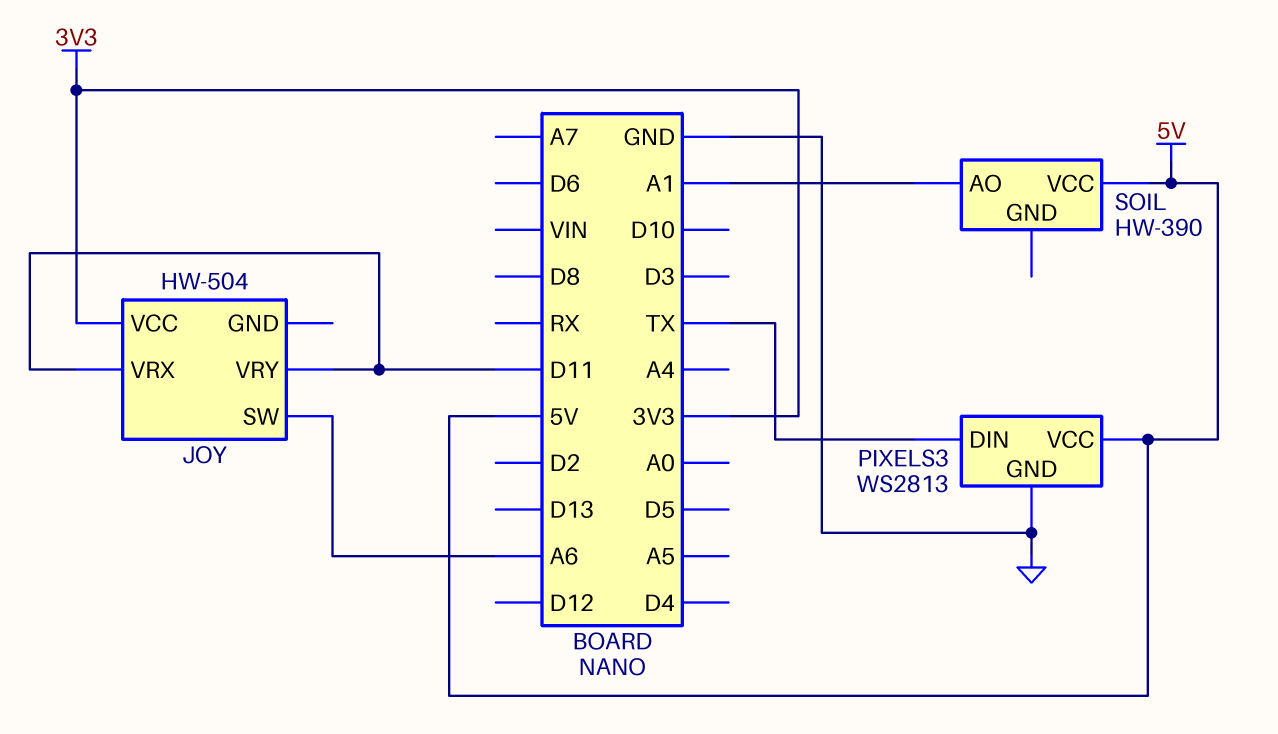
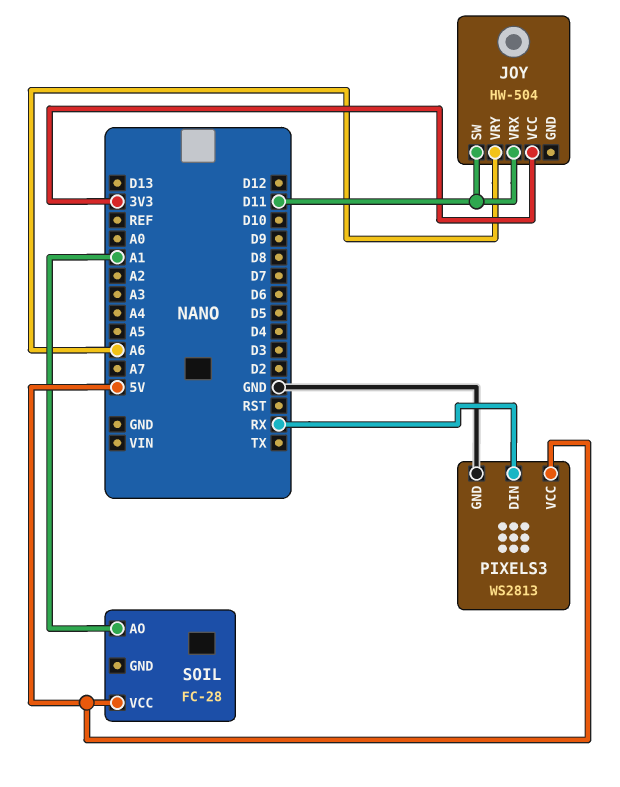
JOY pin SW: A6 -> D11
JOY pin VRY: D11 -> A6
PIXELS3 pin DIN: TX -> RX
SOIL: HW-390 -> FC-28

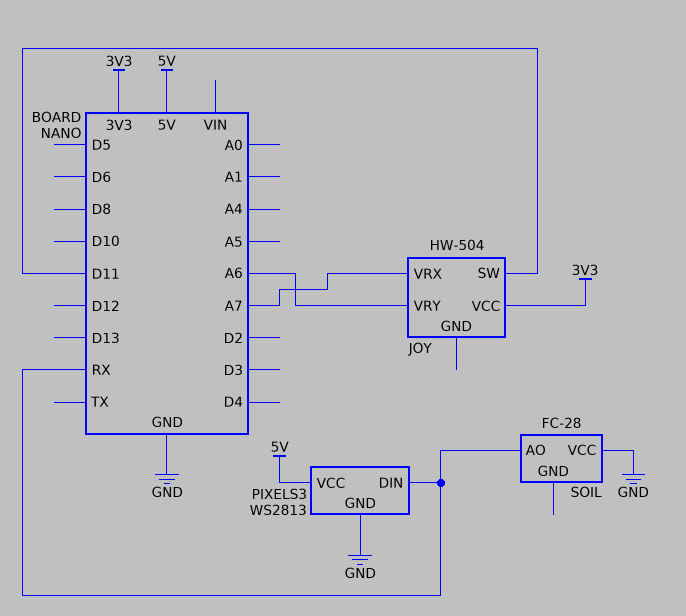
JOY pin VRX: D11 -> A7
SOIL pin AO: A1 -> RX
SOIL pin VCC: 5V -> GND

